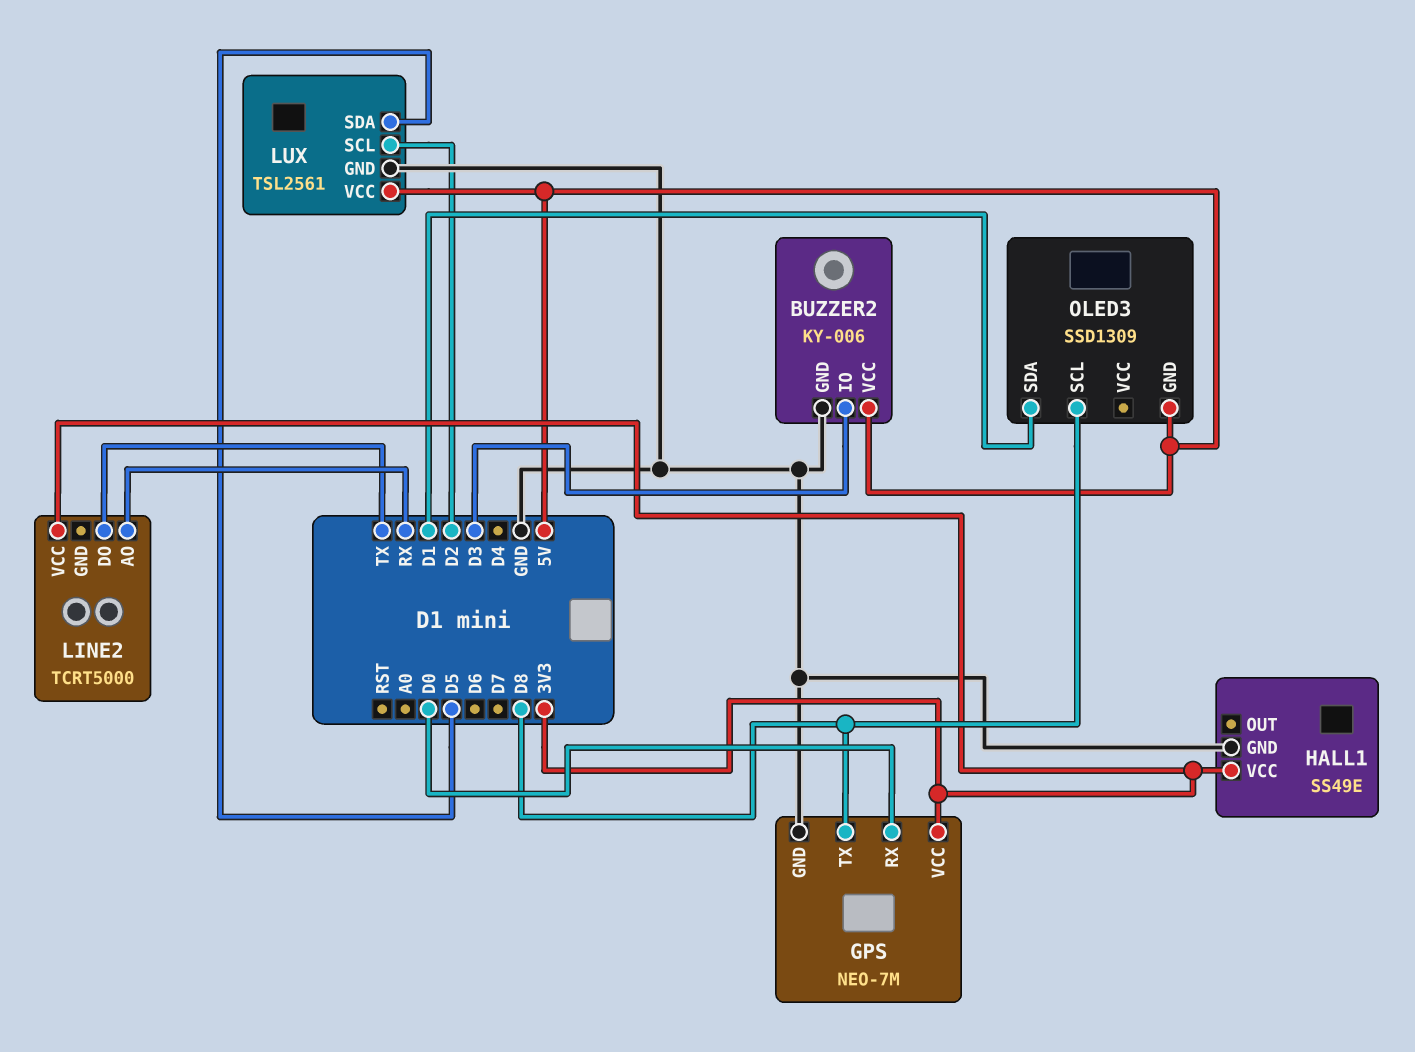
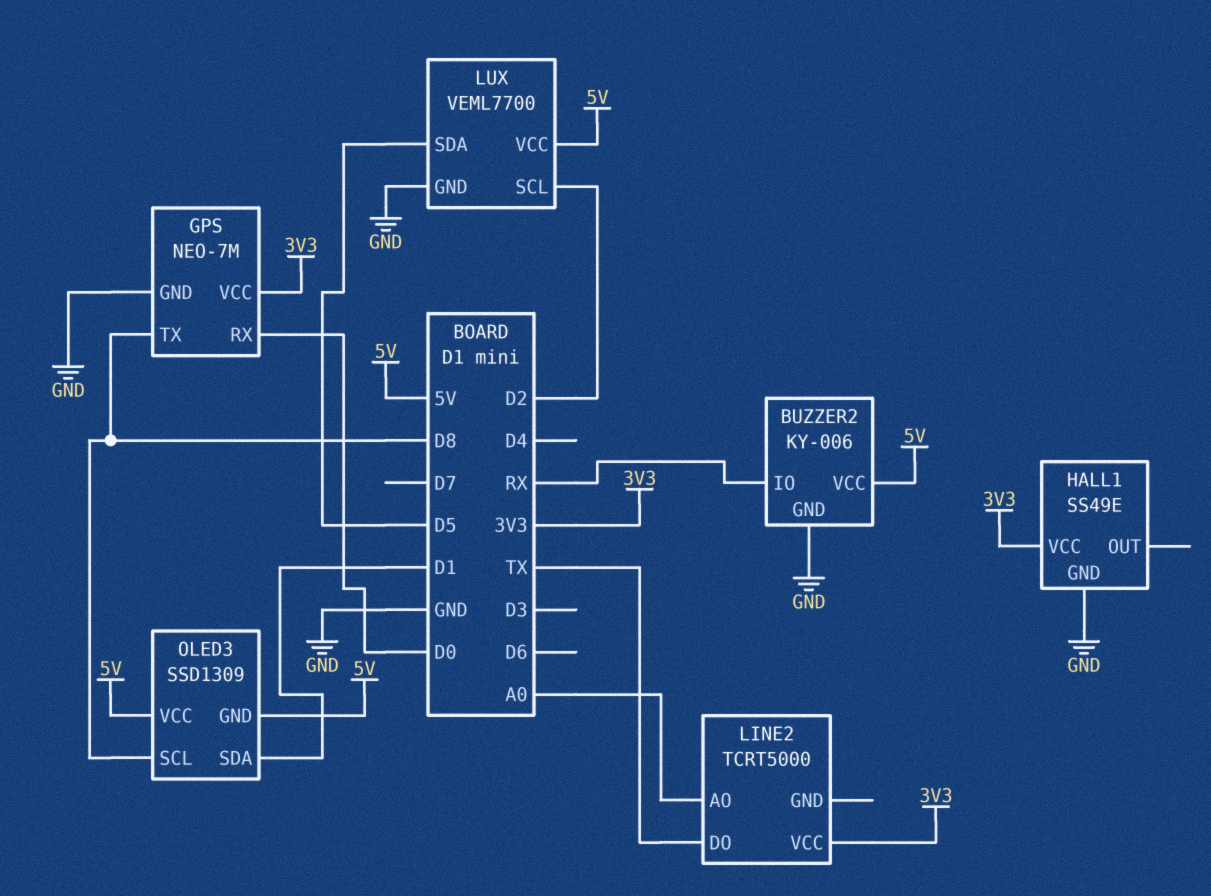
BUZZER2 pin IO: D3 -> RX
LINE2 pin AO: RX -> A0
LUX: TSL2561 -> VEML7700
OLED3 pin VCC: none -> 5V

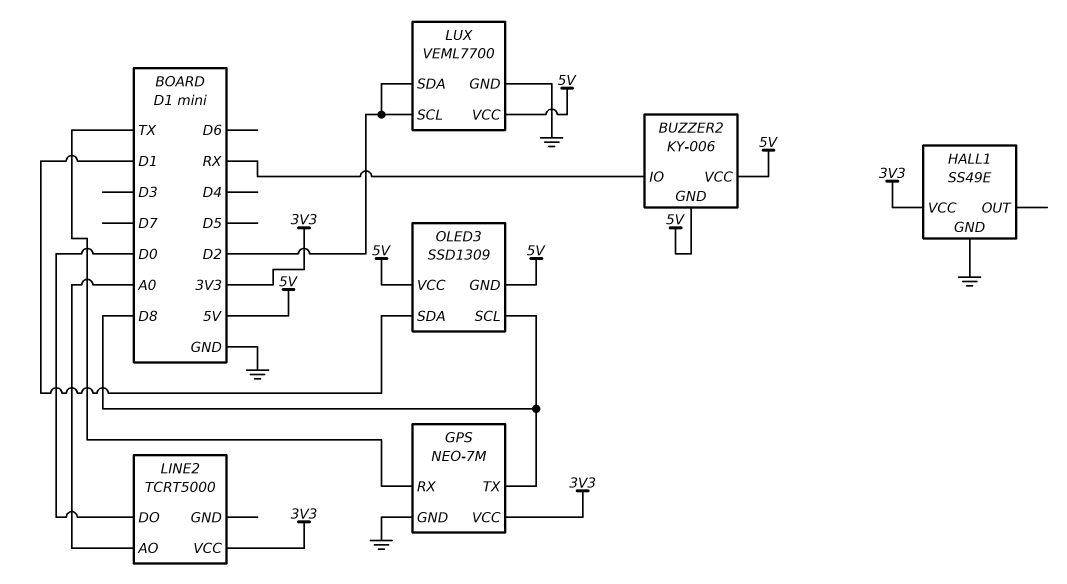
BUZZER2 pin GND: GND -> 5V
GPS pin RX: D0 -> TX
LINE2 pin DO: TX -> D0
LUX pin SDA: D5 -> D2

